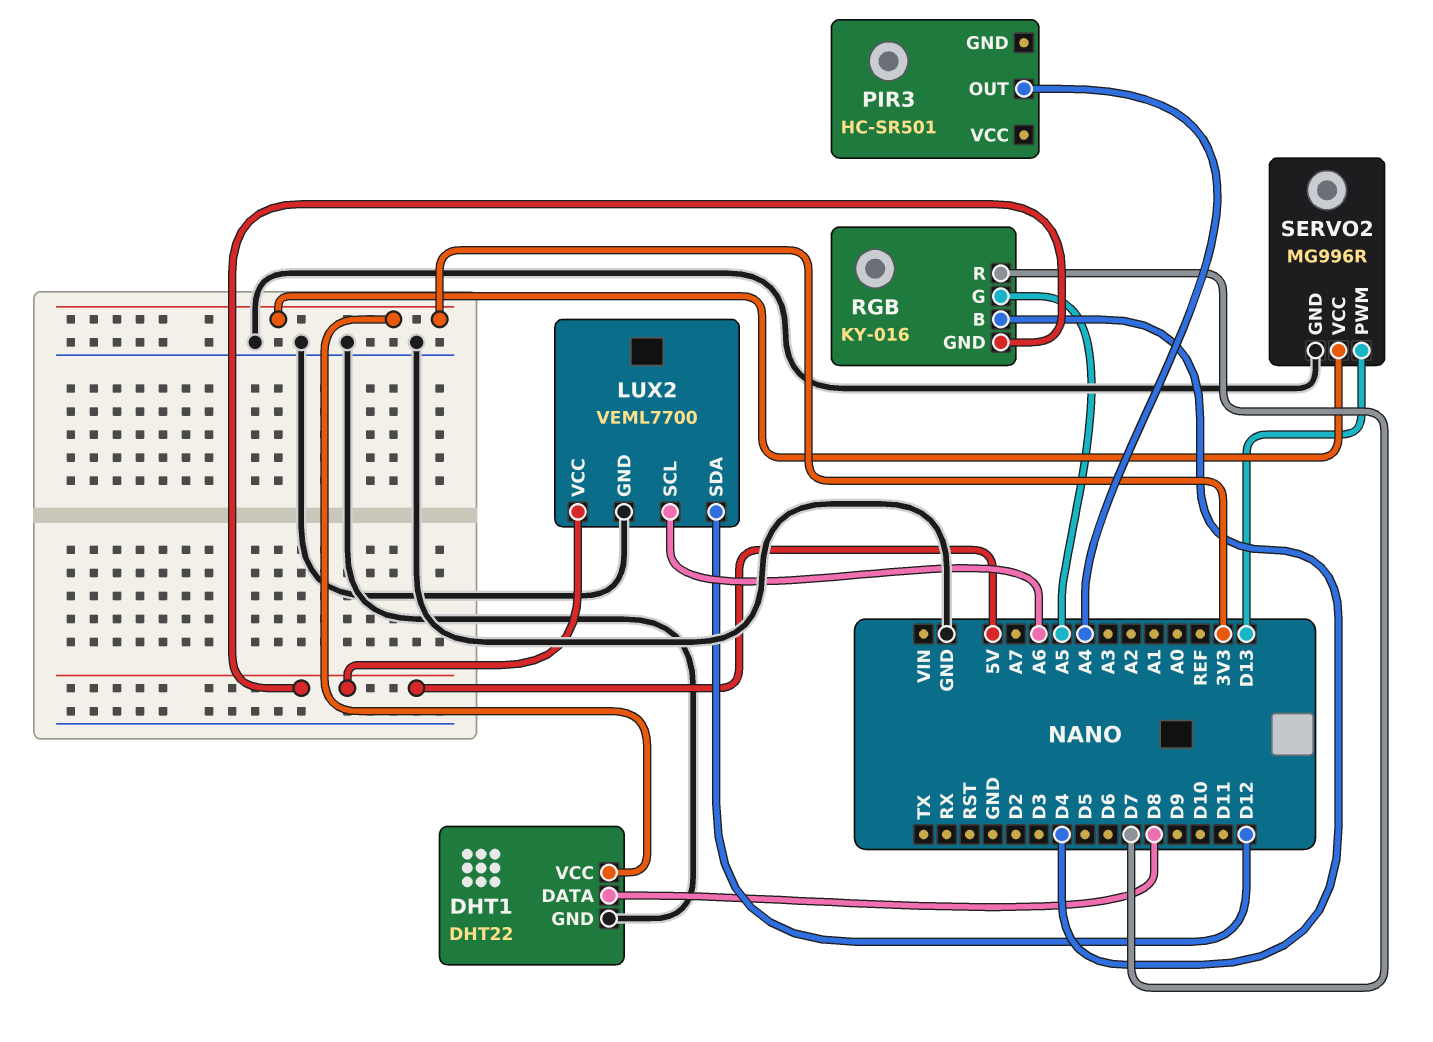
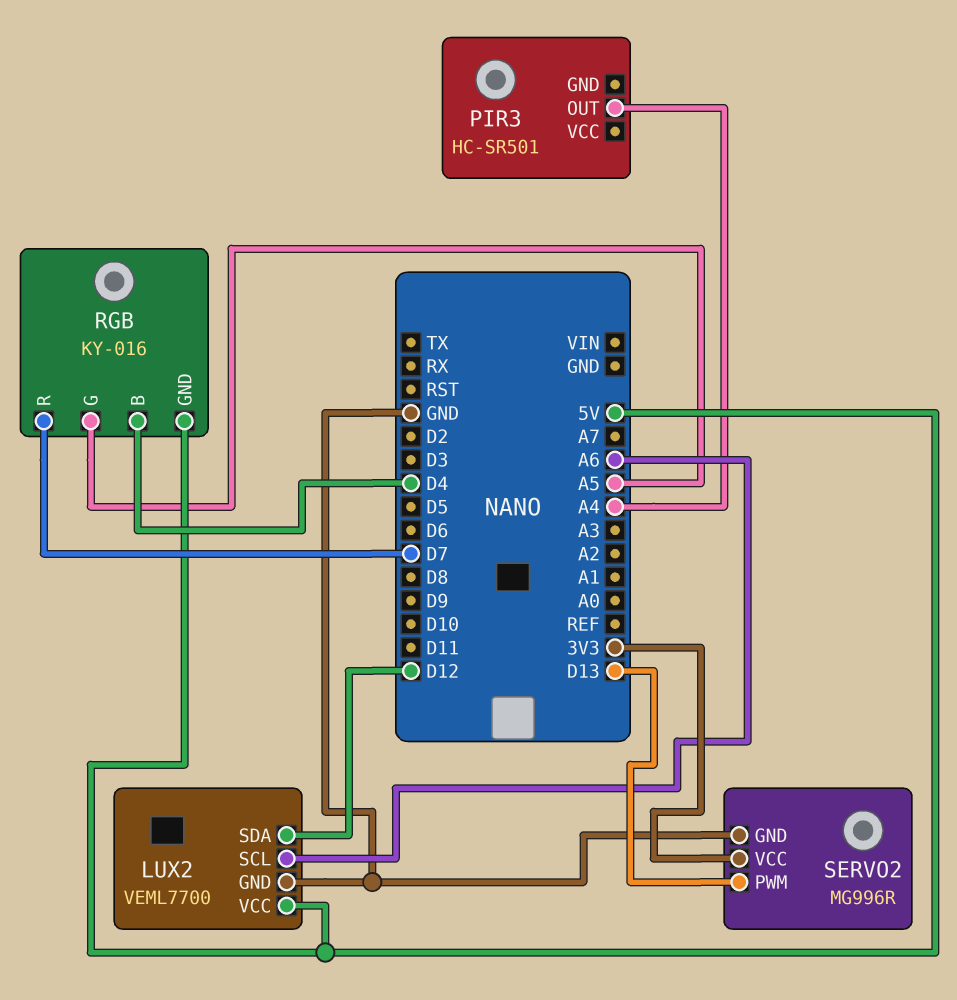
DHT1: DHT22 -> none
DHT1 pin DATA: D8 -> none
DHT1 pin GND: GND -> none
DHT1 pin VCC: 3V3 -> none

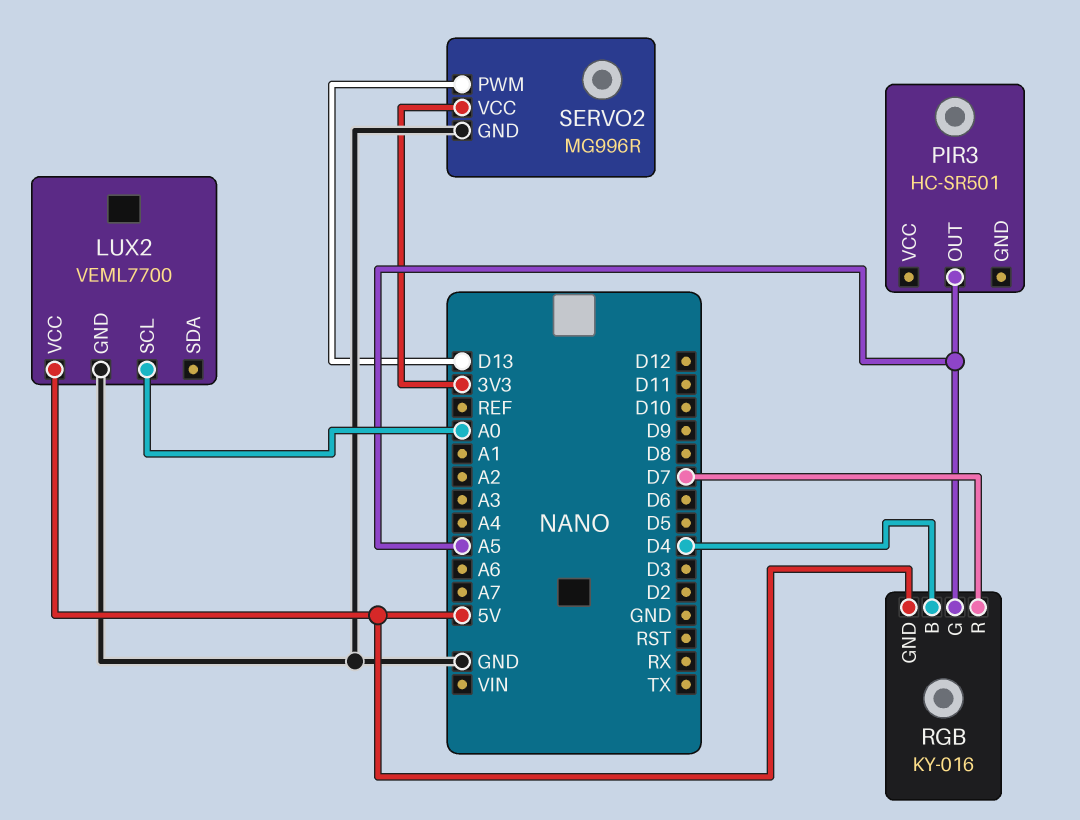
LUX2 pin SCL: A6 -> A0
LUX2 pin SDA: D12 -> none
PIR3 pin OUT: A4 -> A5

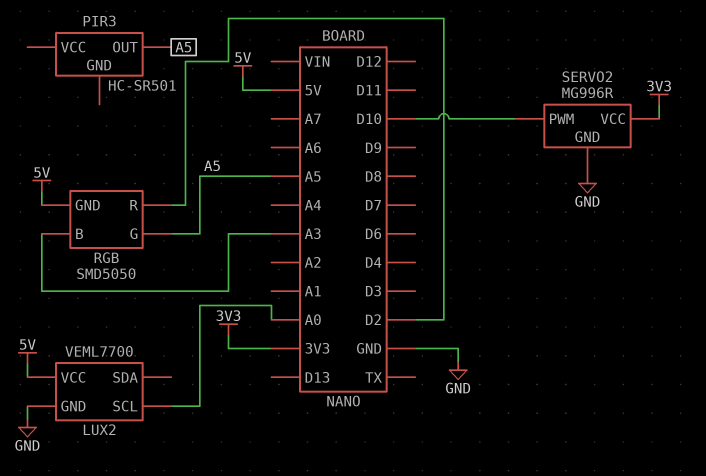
RGB: KY-016 -> SMD5050
RGB pin B: D4 -> A3
RGB pin R: D7 -> D2
SERVO2 pin PWM: D13 -> D10

